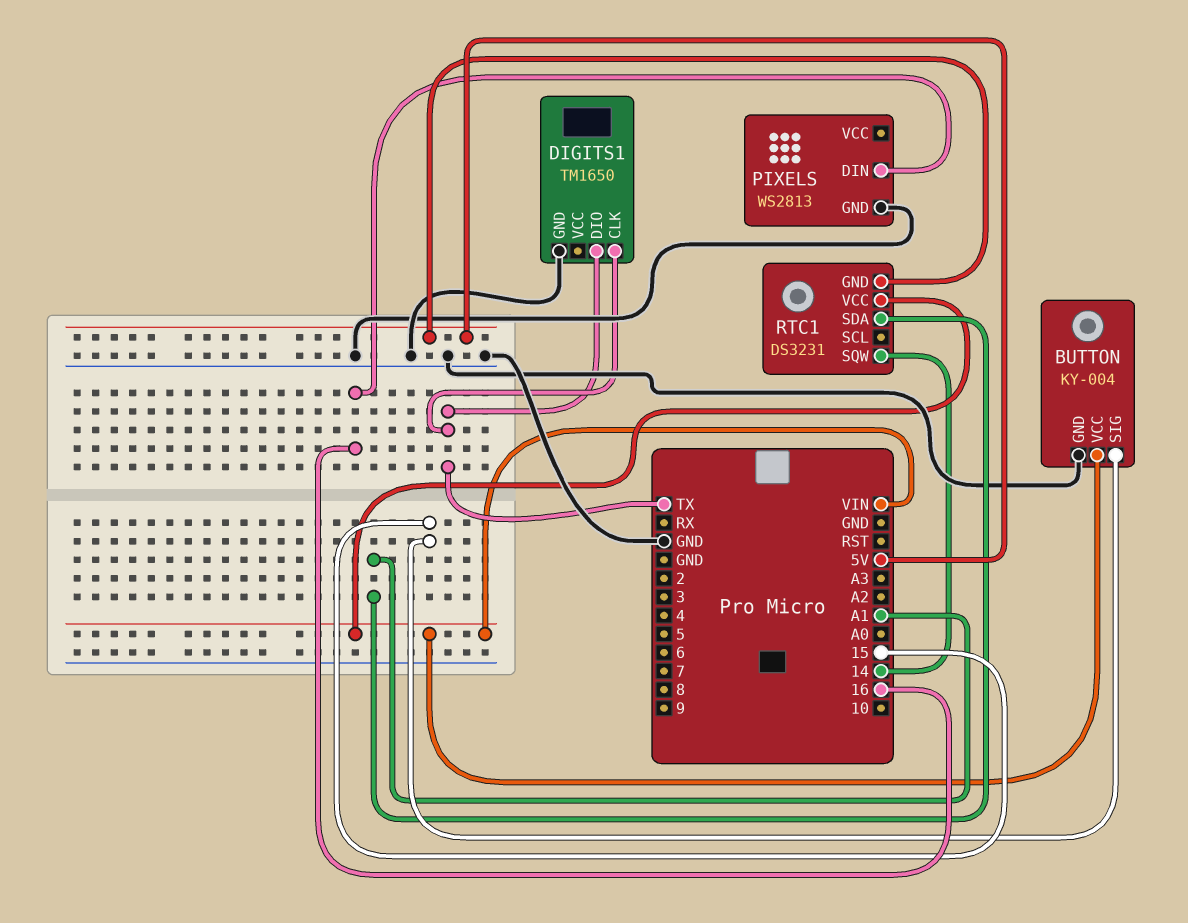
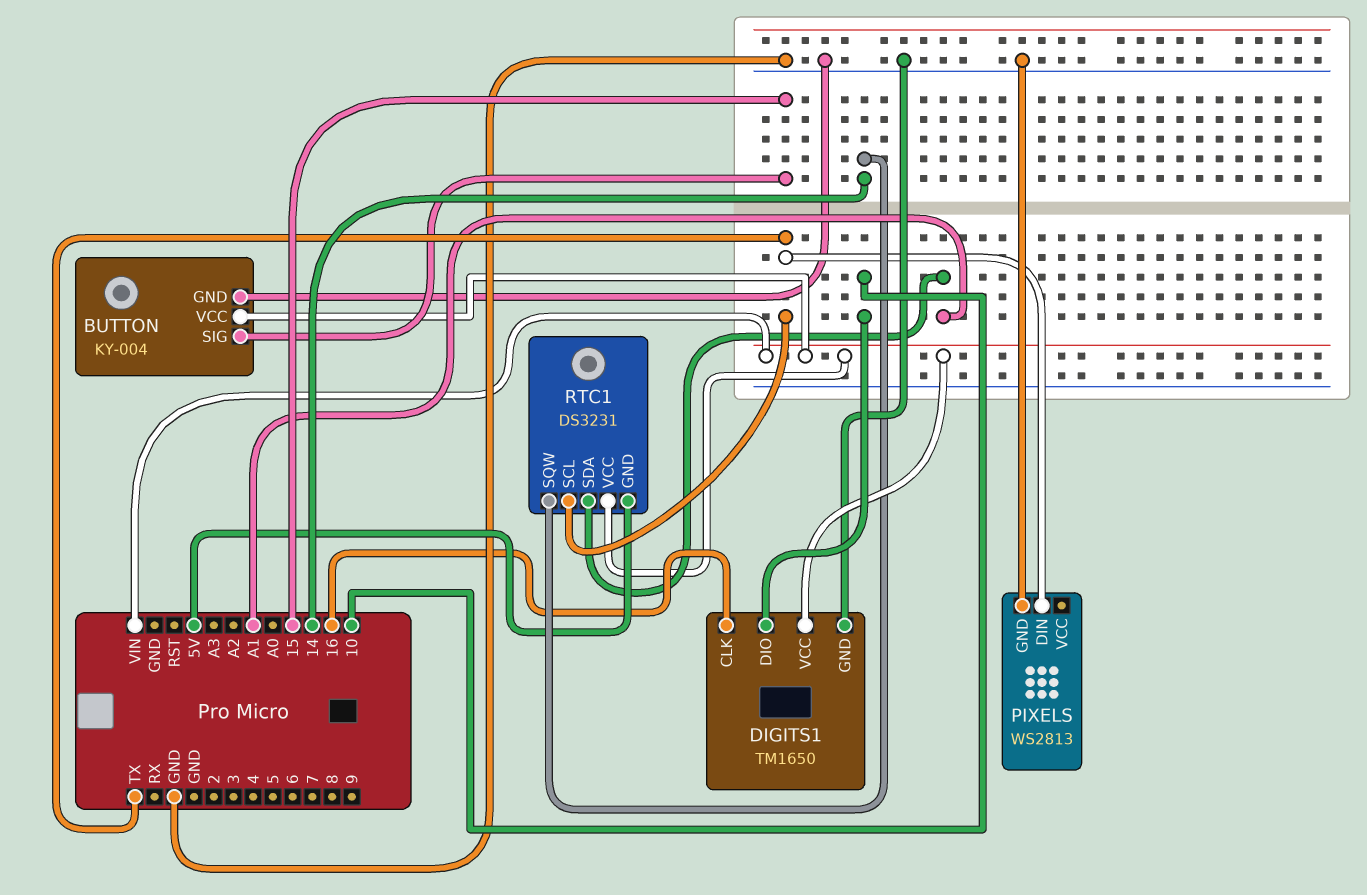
DIGITS1 pin CLK: TX -> 16
DIGITS1 pin DIO: TX -> 10
DIGITS1 pin VCC: none -> VIN
PIXELS pin DIN: 16 -> TX
RTC1 pin SCL: none -> TX

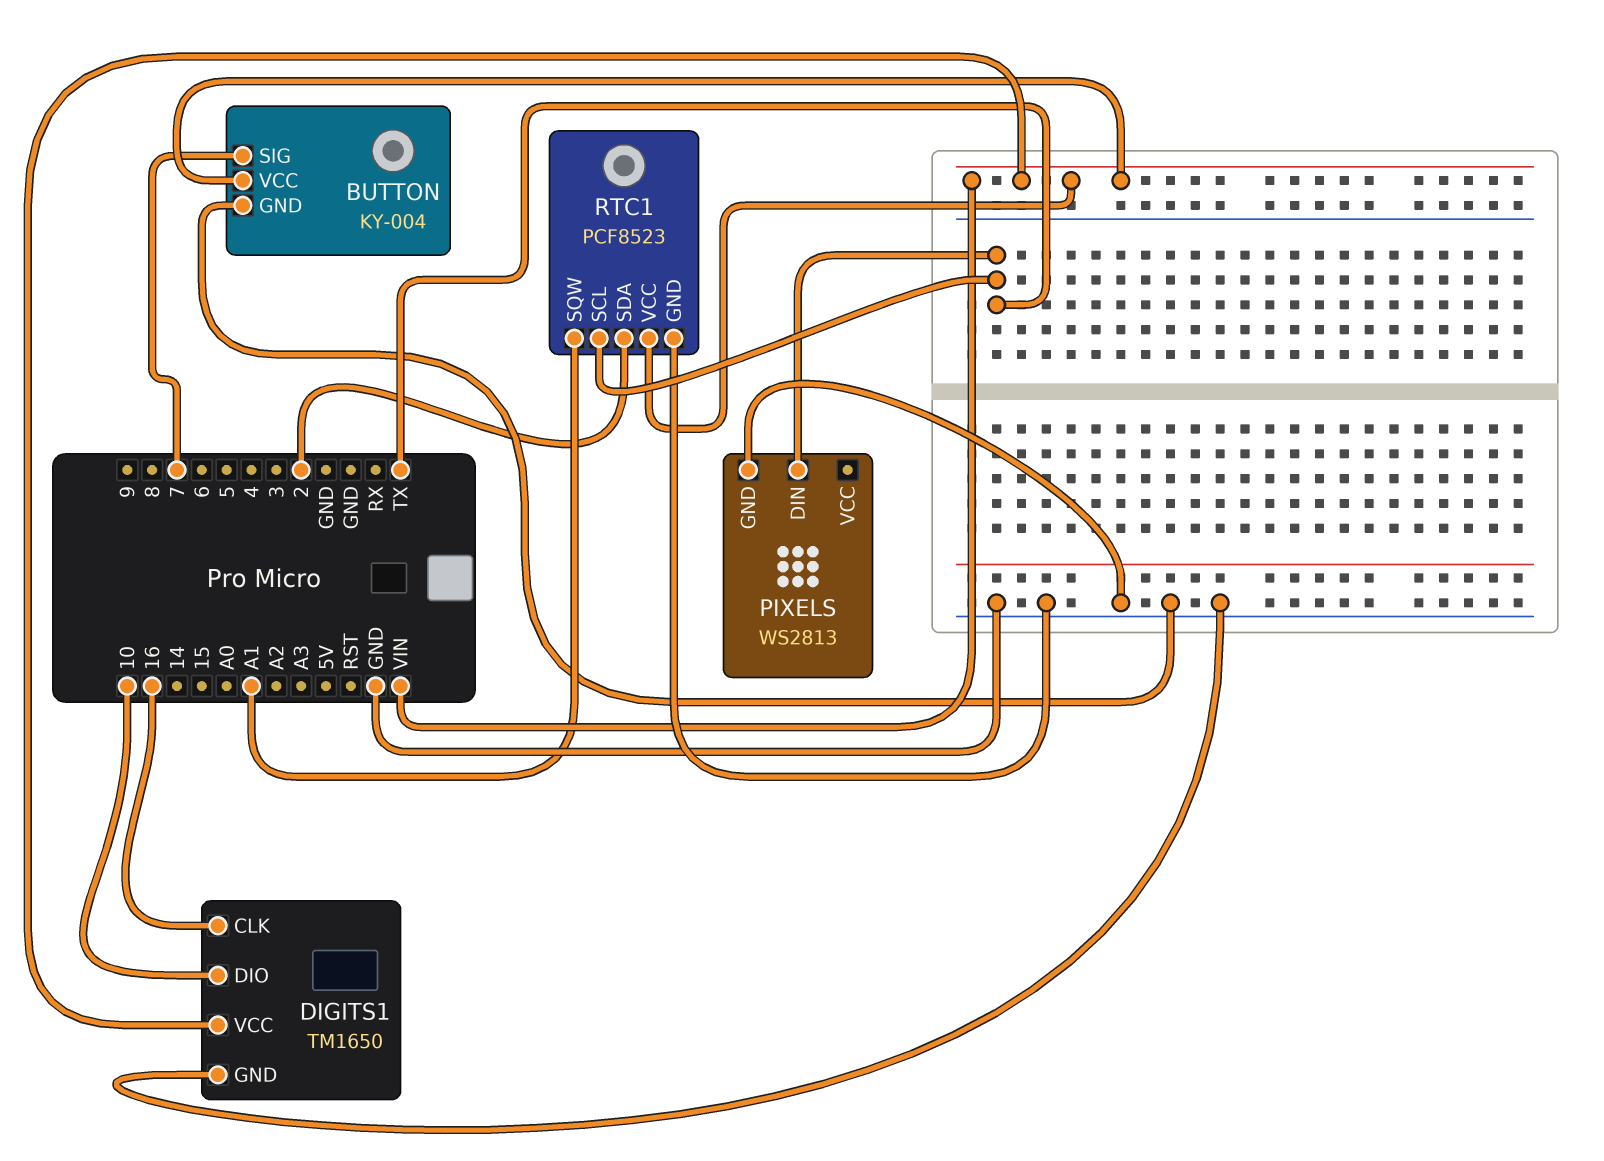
BUTTON pin SIG: 15 -> 7
RTC1: DS3231 -> PCF8523
RTC1 pin GND: 5V -> GND
RTC1 pin SDA: A1 -> 2
RTC1 pin SQW: 14 -> A1

